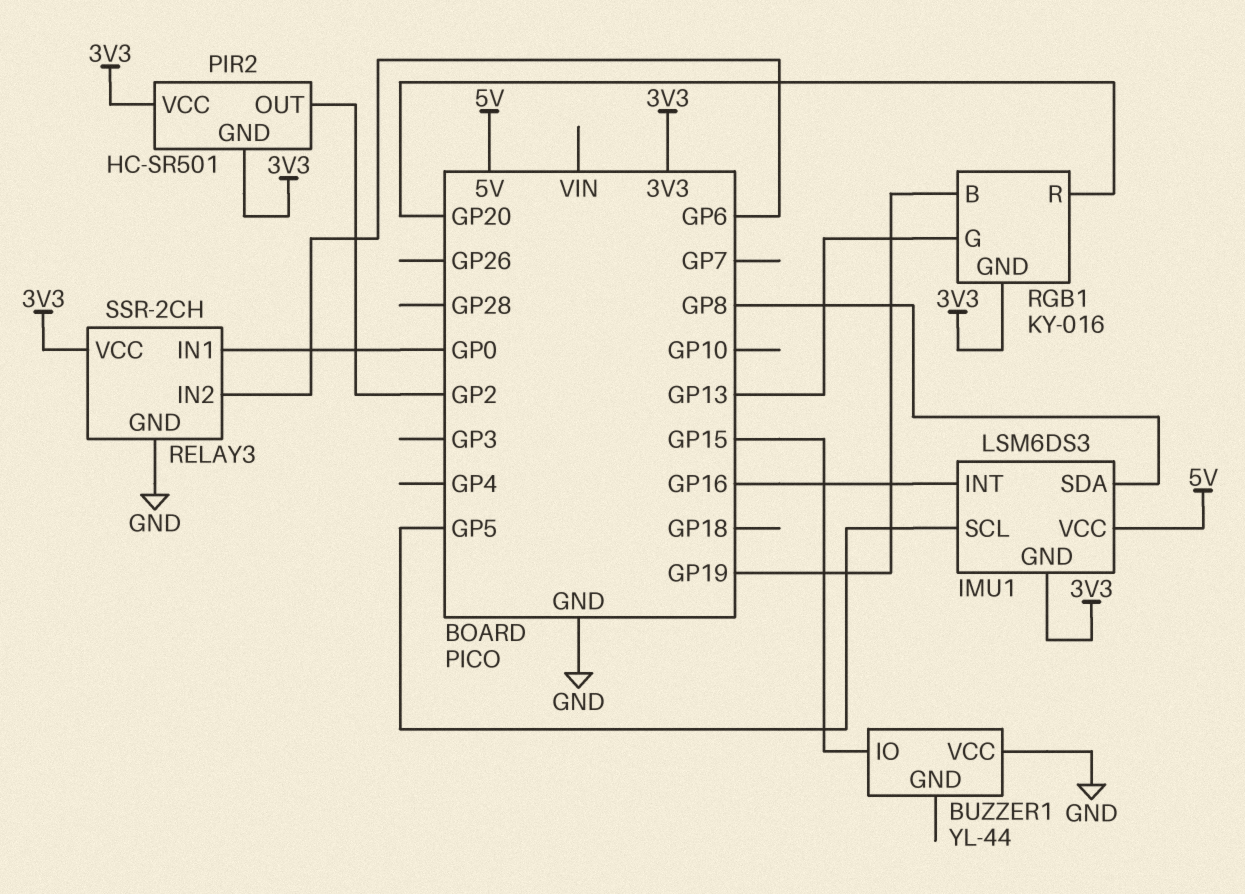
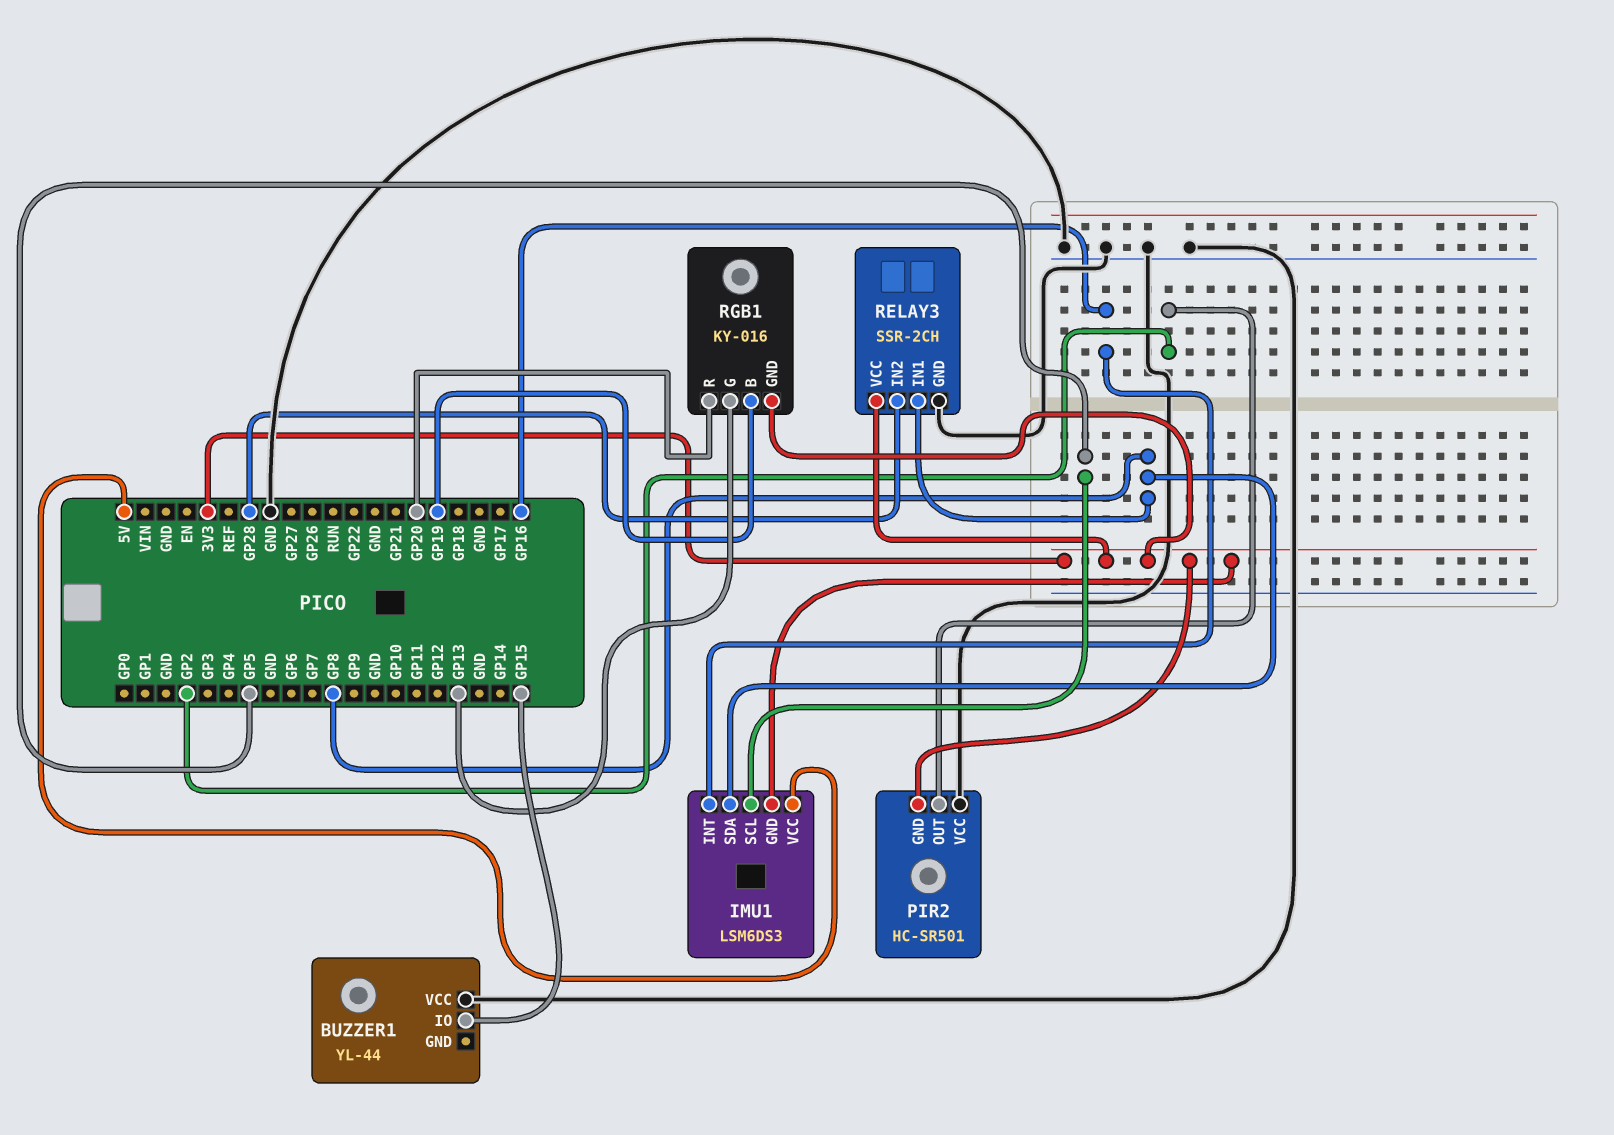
PIR2 pin VCC: 3V3 -> GND
RELAY3 pin IN1: GP0 -> GP8
RELAY3 pin IN2: GP6 -> GP28

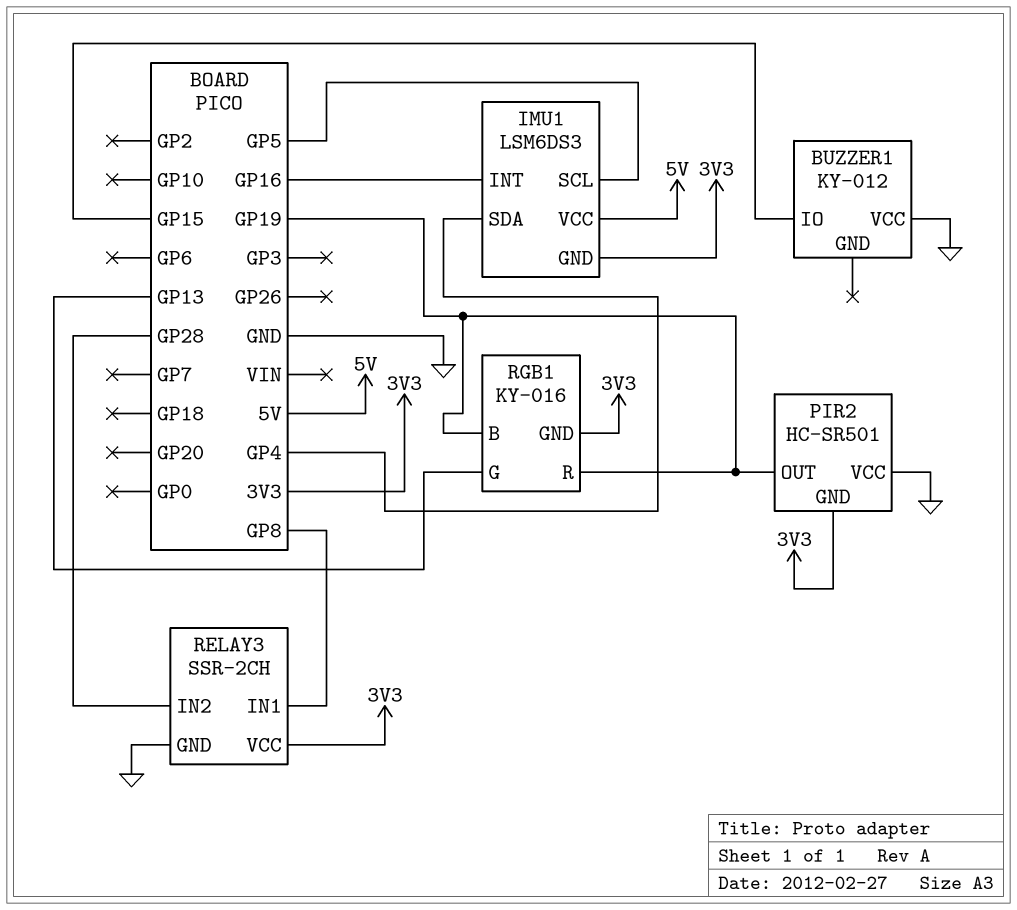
BUZZER1: YL-44 -> KY-012
IMU1 pin SDA: GP8 -> GP4
PIR2 pin OUT: GP2 -> GP19
RGB1 pin R: GP20 -> GP19

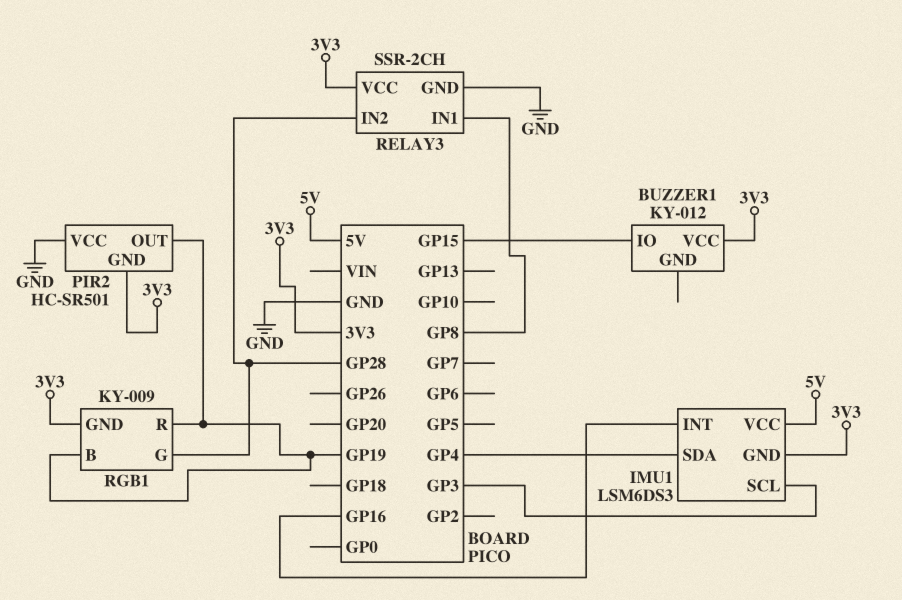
BUZZER1 pin VCC: GND -> 3V3
IMU1 pin SCL: GP5 -> GP3
RGB1: KY-016 -> KY-009
RGB1 pin G: GP13 -> GP28

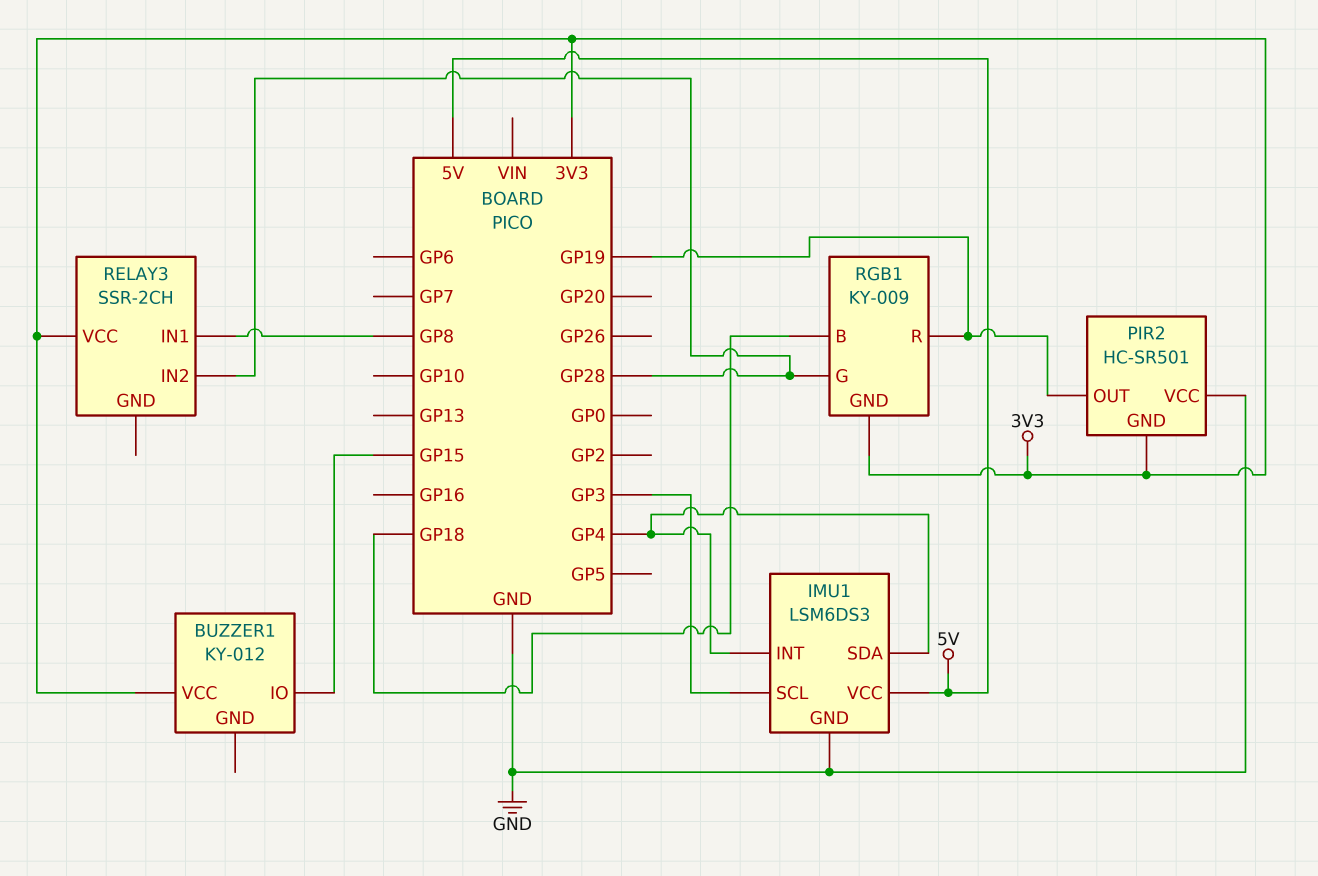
IMU1 pin GND: 3V3 -> GND
IMU1 pin INT: GP16 -> GP4
RELAY3 pin GND: GND -> none
RGB1 pin B: GP19 -> GP18

